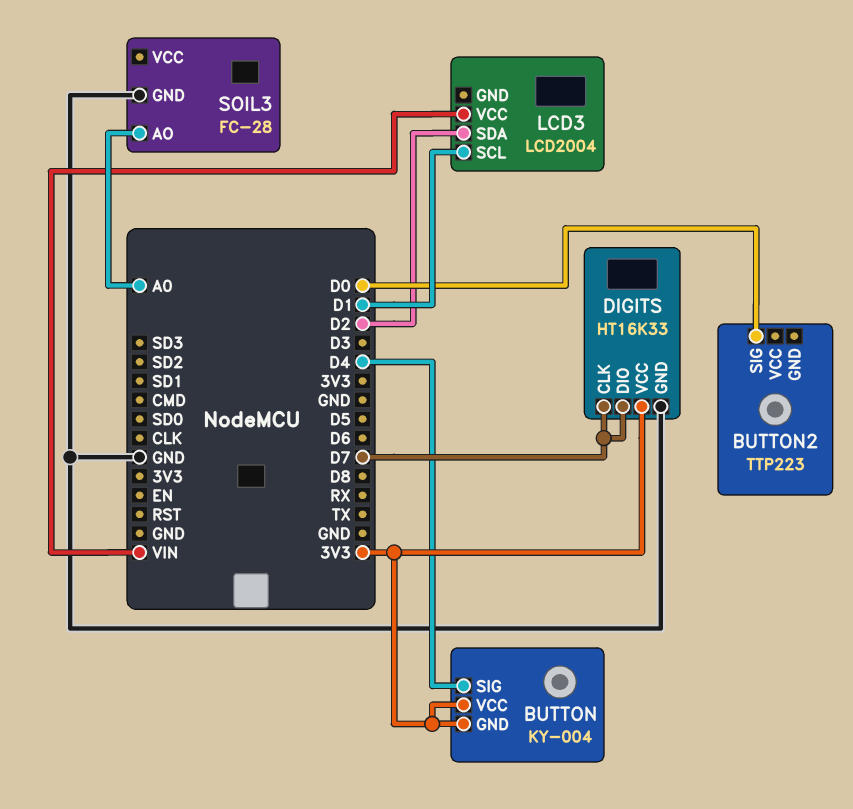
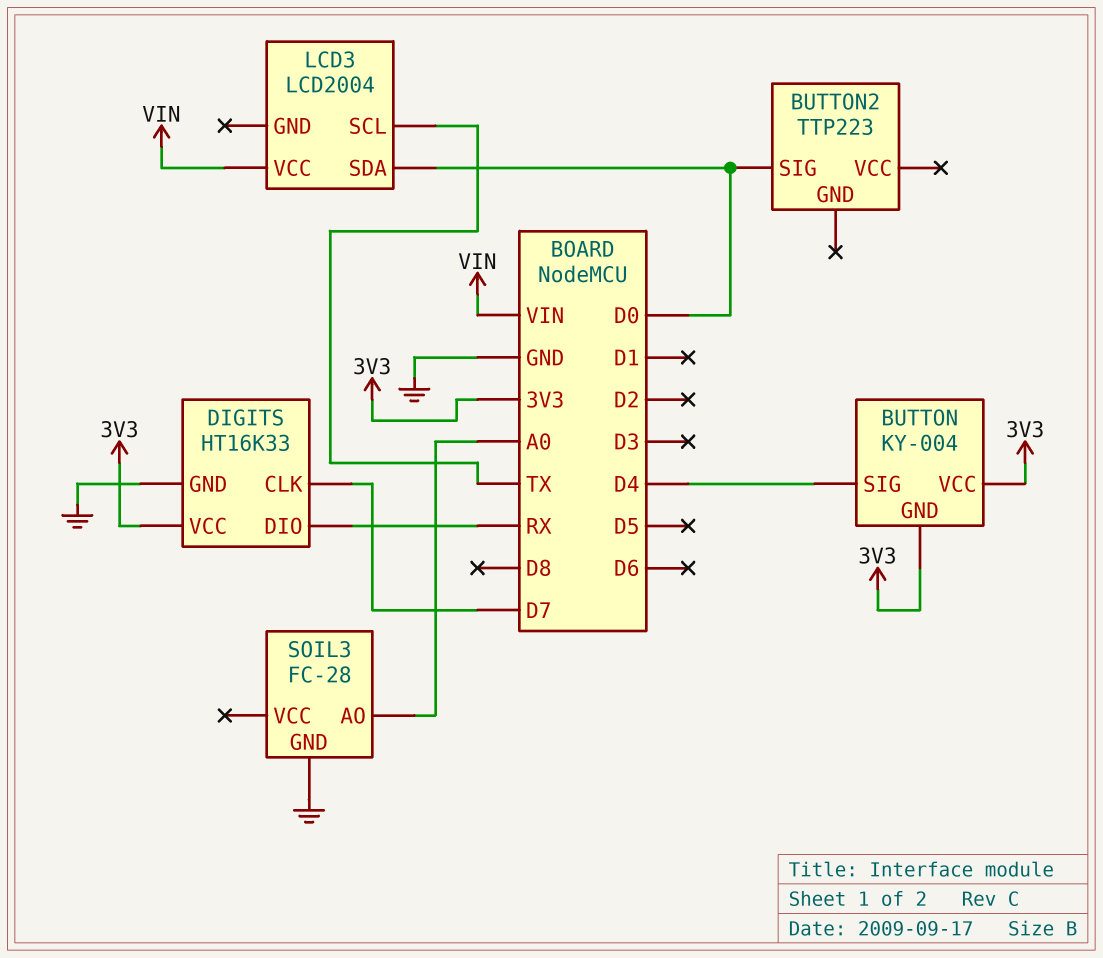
DIGITS pin DIO: D7 -> RX
LCD3 pin SCL: D1 -> TX
LCD3 pin SDA: D2 -> D0

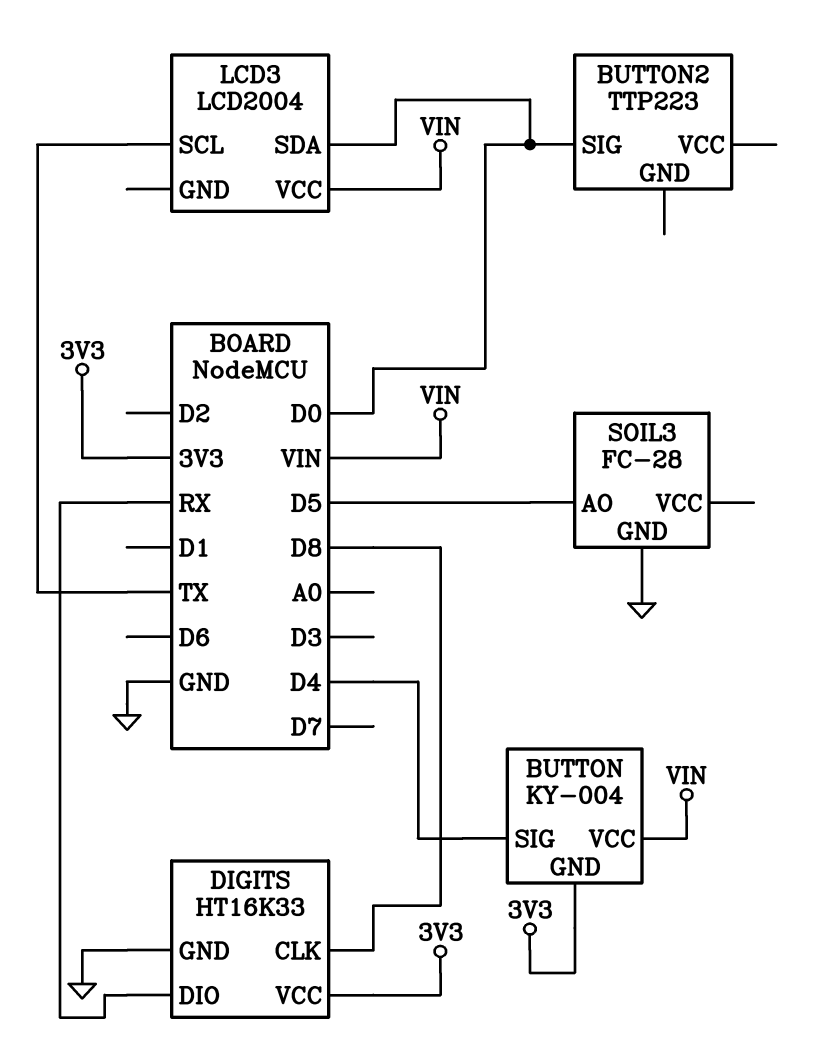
BUTTON pin VCC: 3V3 -> VIN
DIGITS pin CLK: D7 -> D8
SOIL3 pin AO: A0 -> D5

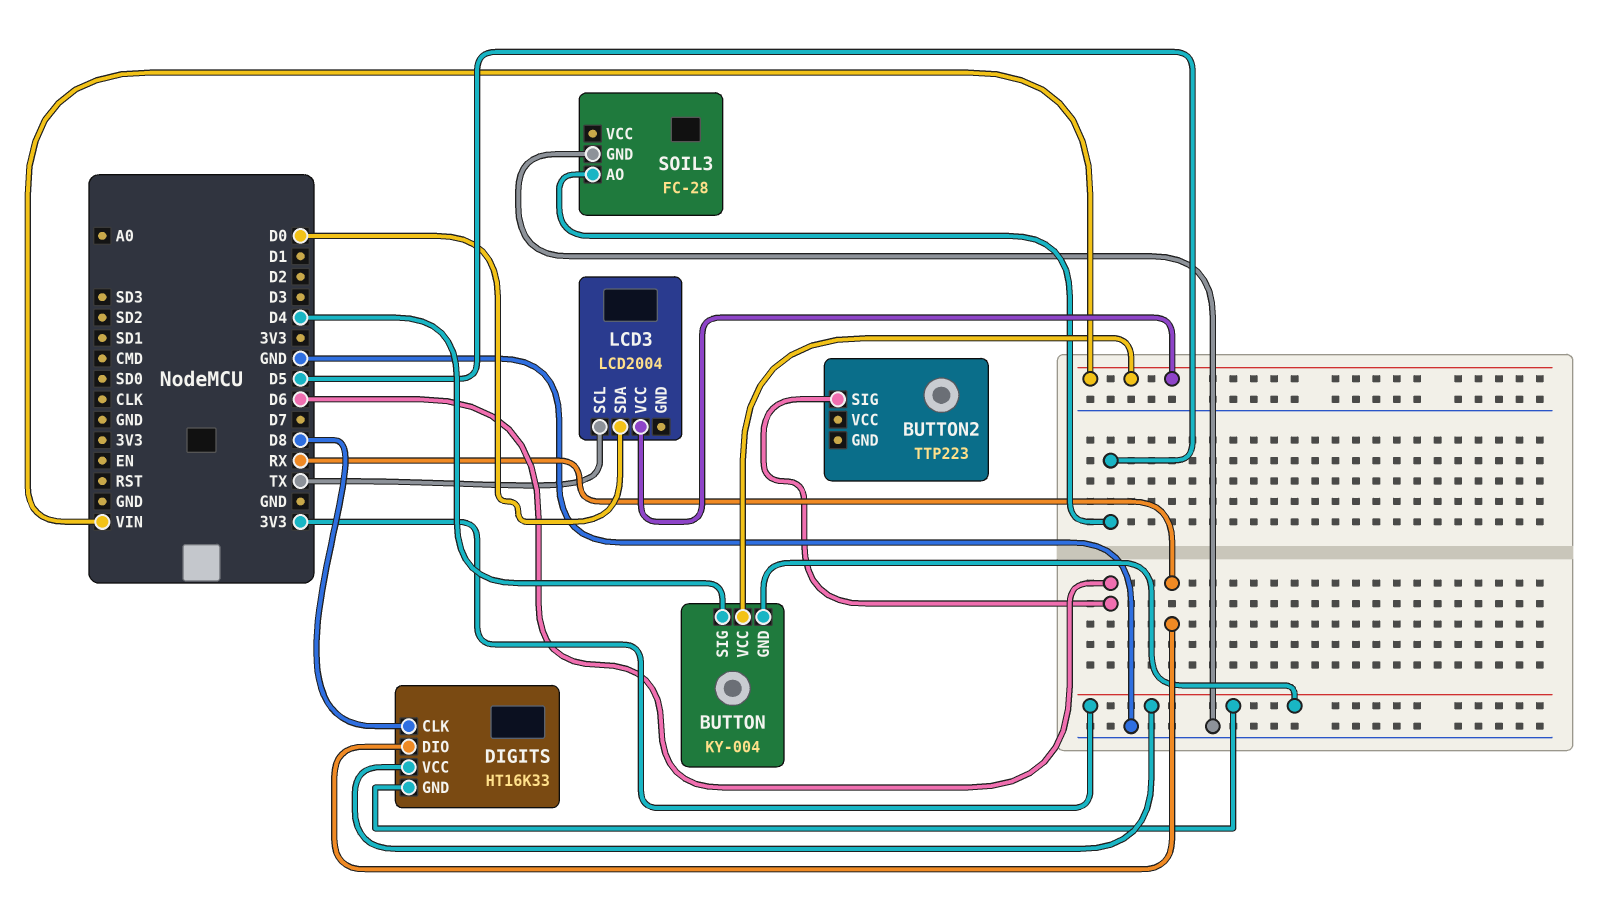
BUTTON2 pin SIG: D0 -> D6
DIGITS pin GND: GND -> 3V3

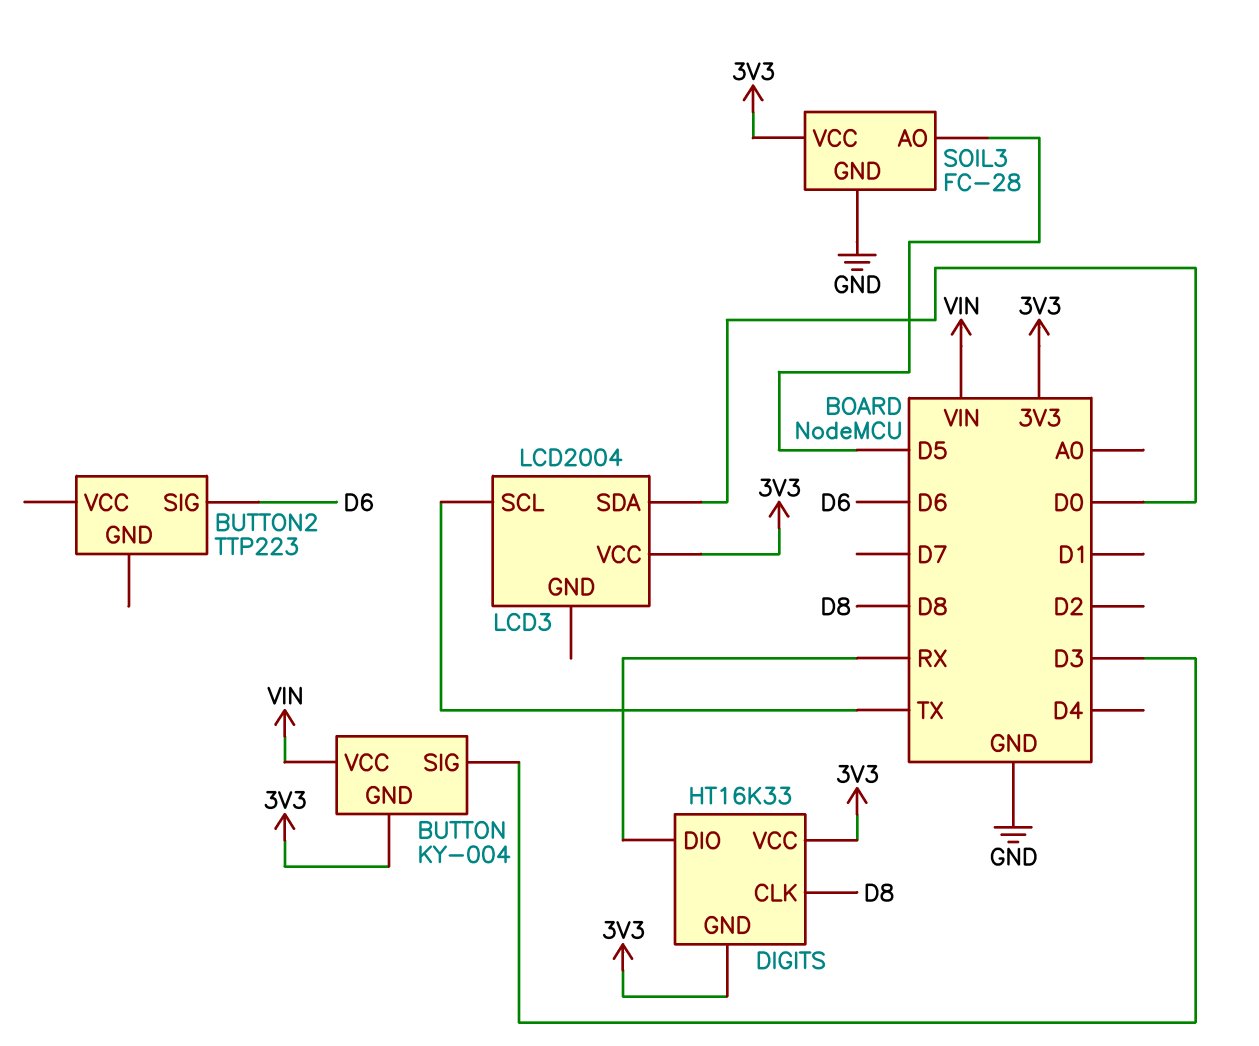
BUTTON pin SIG: D4 -> D3
LCD3 pin VCC: VIN -> 3V3
SOIL3 pin VCC: none -> 3V3

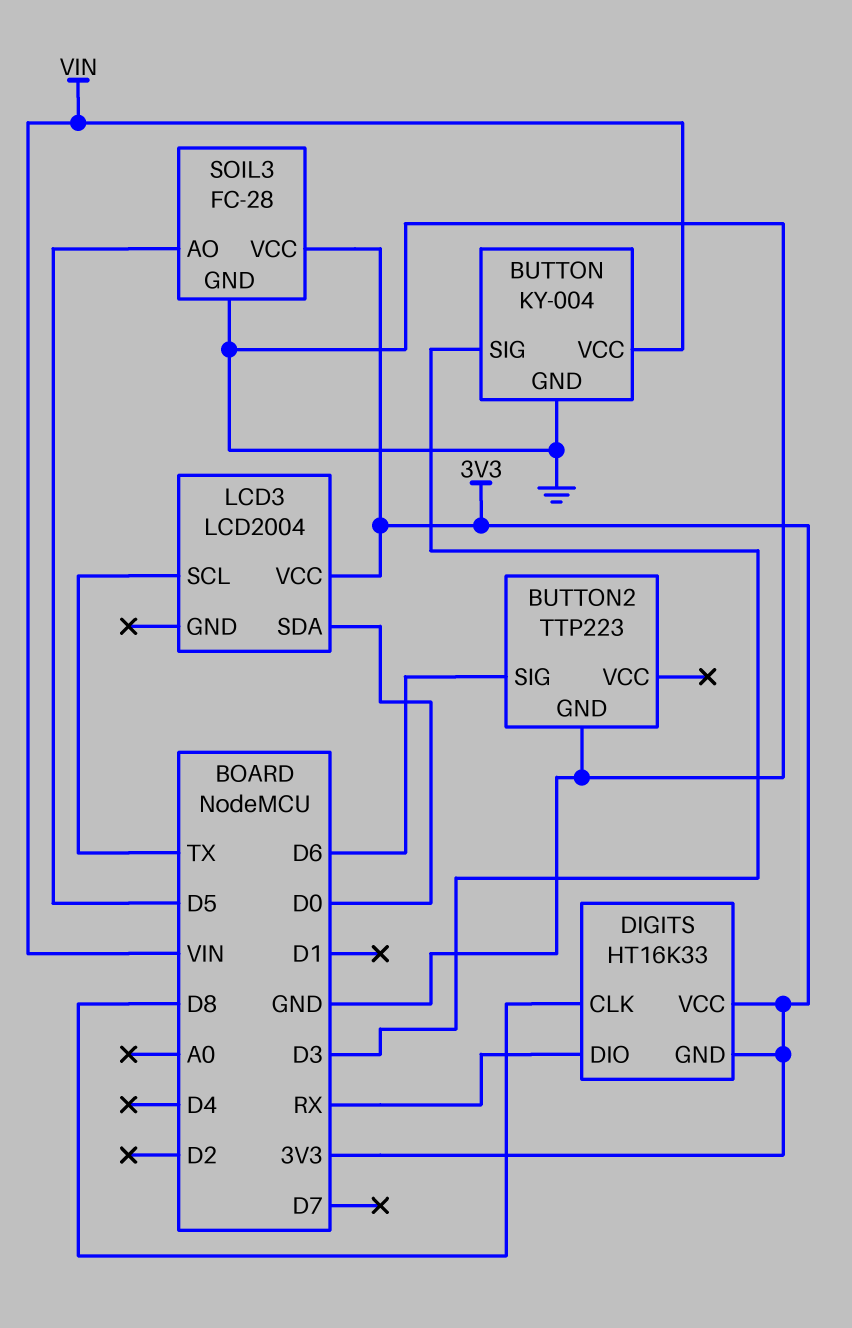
BUTTON pin GND: 3V3 -> GND
BUTTON2 pin GND: none -> GND

